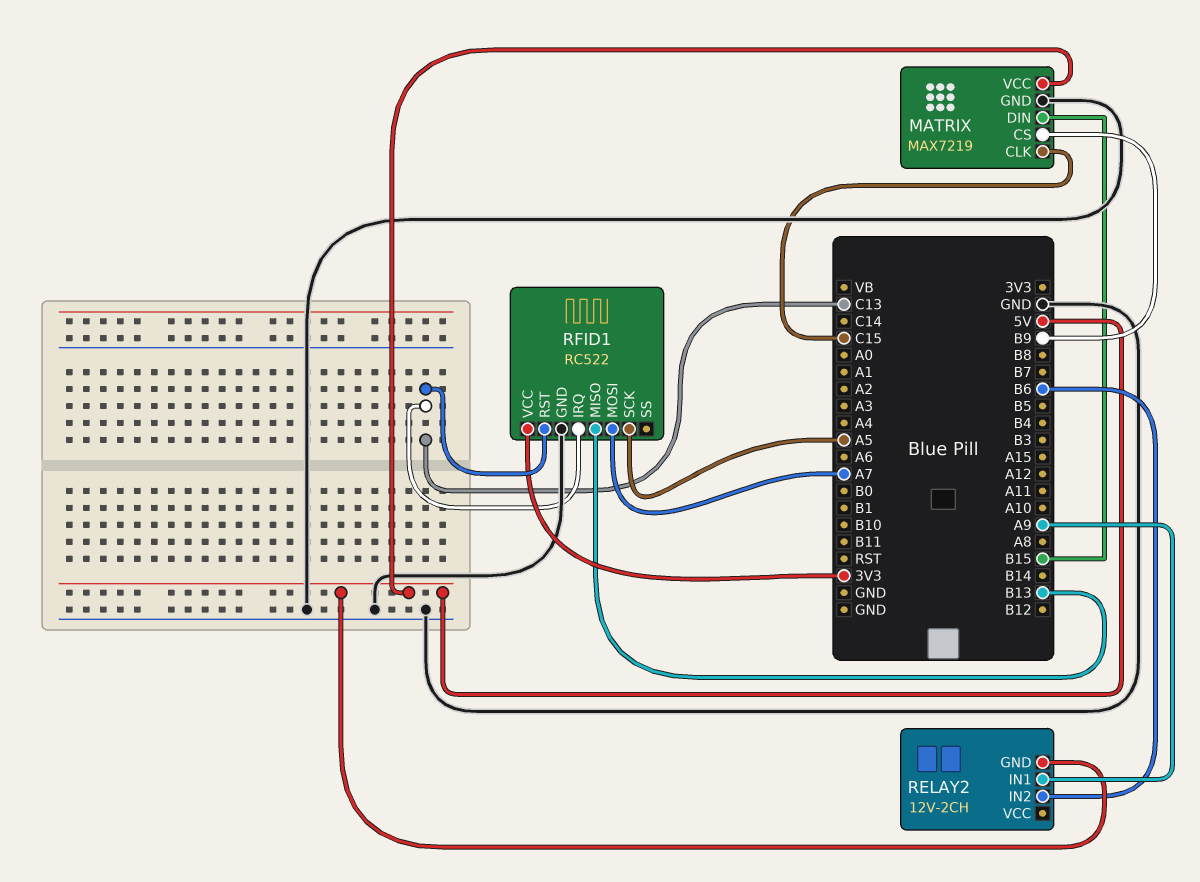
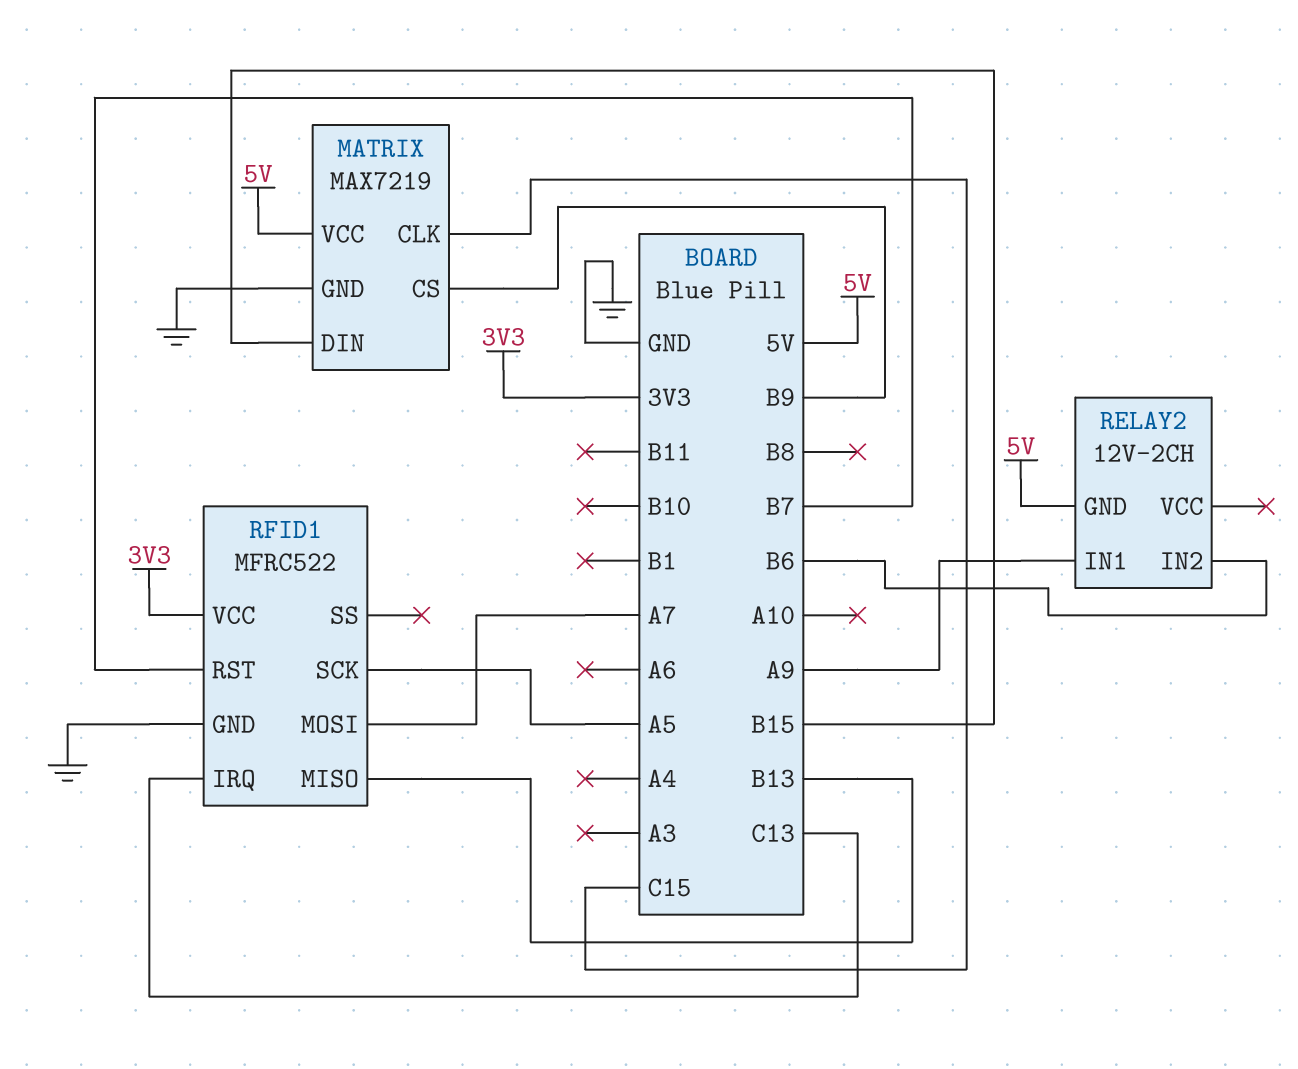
RFID1: RC522 -> MFRC522
RFID1 pin RST: C13 -> B7

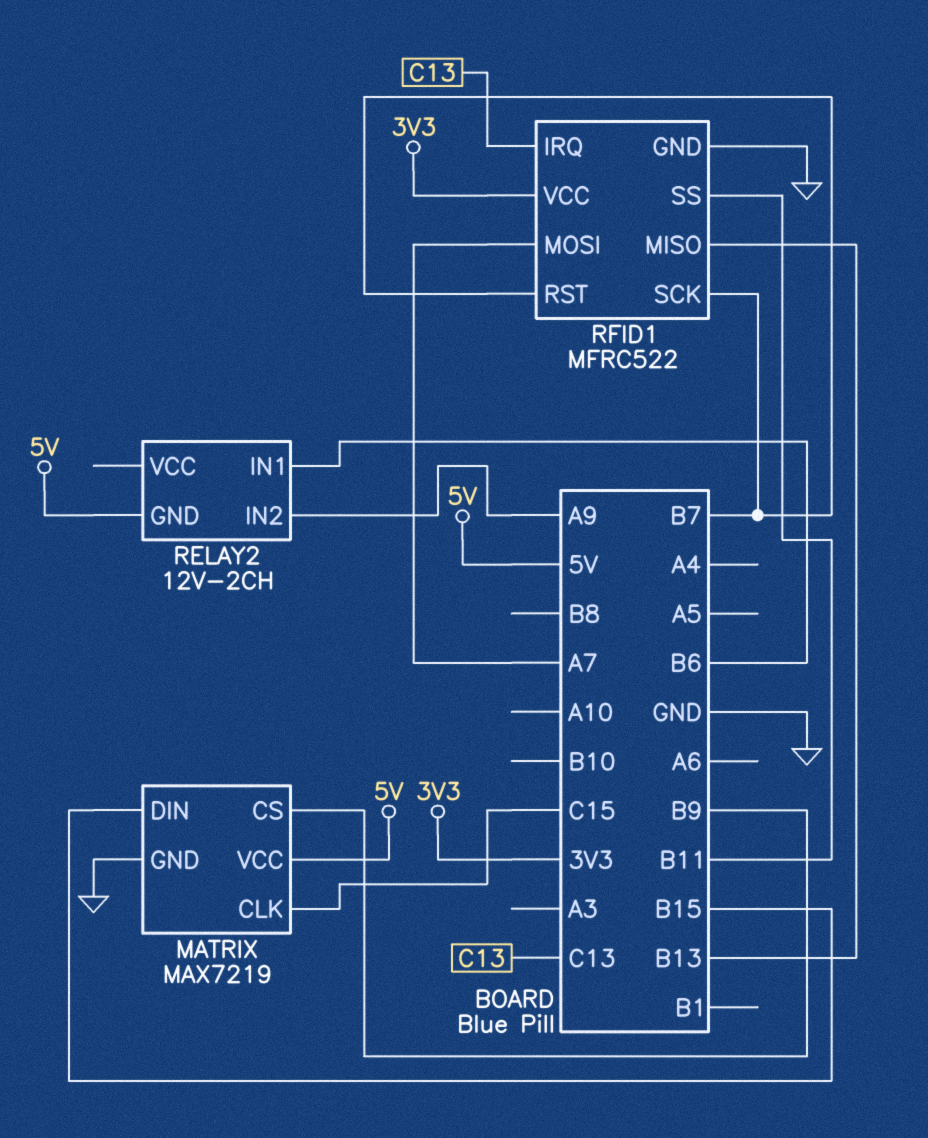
RELAY2 pin IN1: A9 -> B6
RELAY2 pin IN2: B6 -> A9
RFID1 pin SCK: A5 -> B7
RFID1 pin SS: none -> B11

